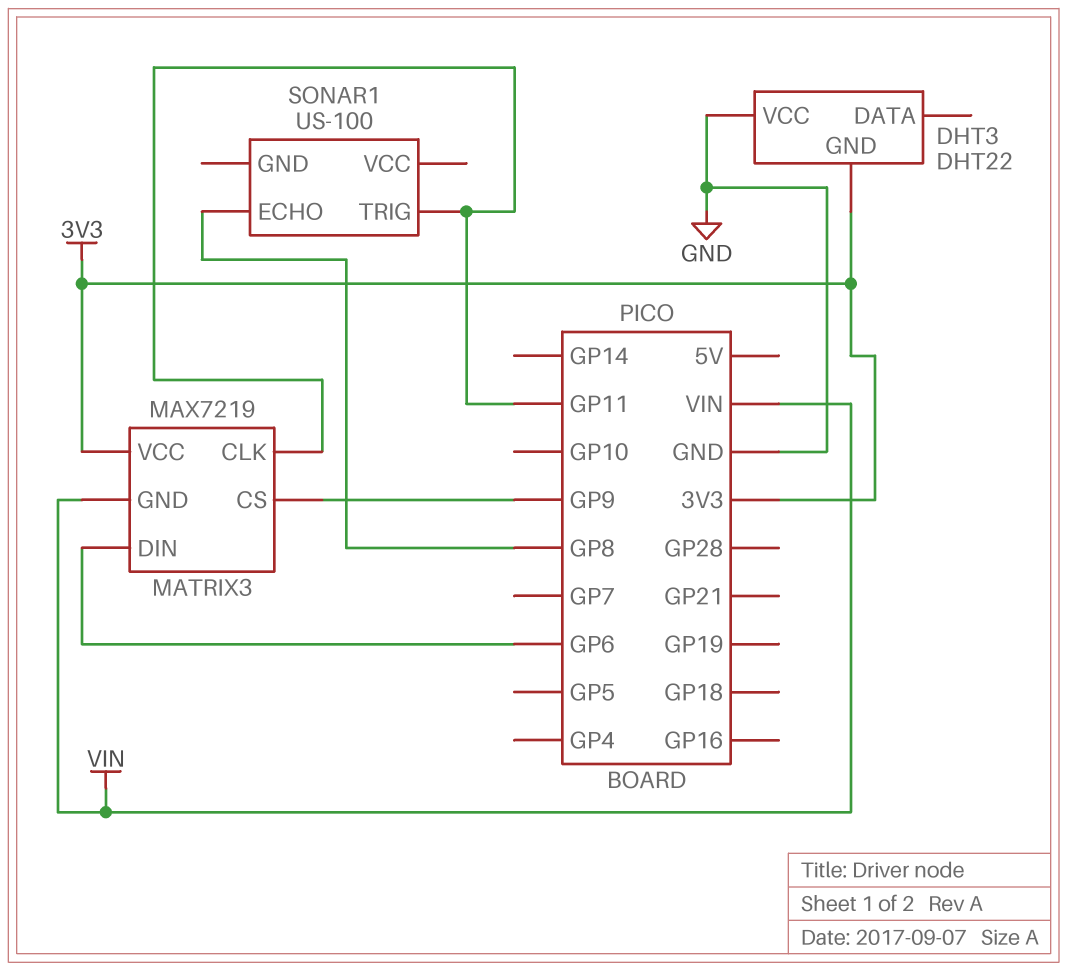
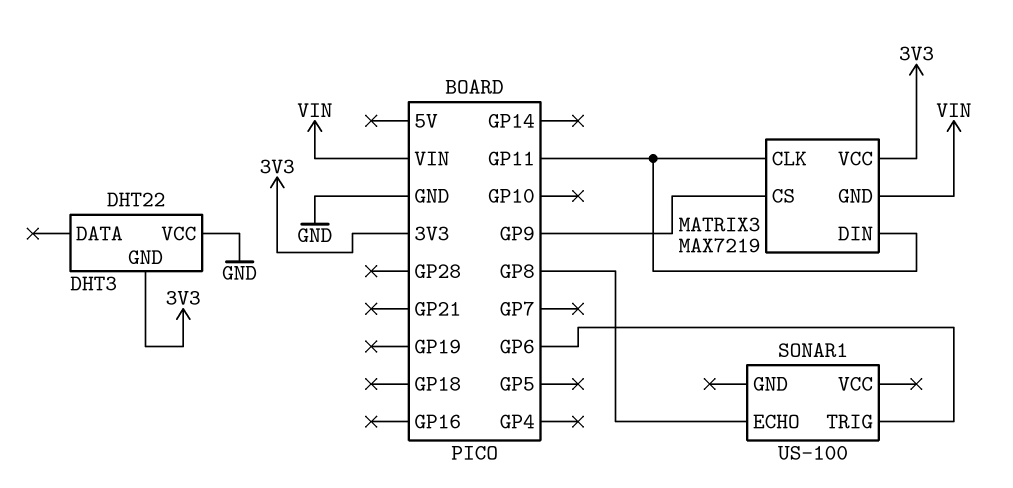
MATRIX3 pin DIN: GP6 -> GP11
SONAR1 pin TRIG: GP11 -> GP6

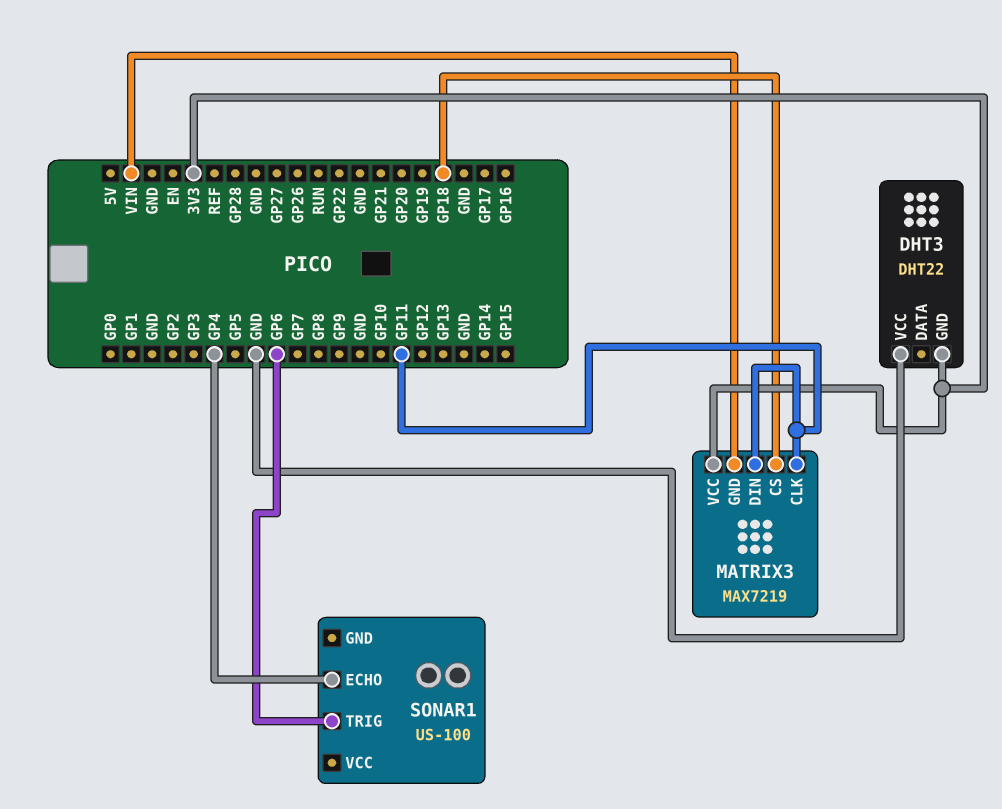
MATRIX3 pin CS: GP9 -> GP18
SONAR1 pin ECHO: GP8 -> GP4

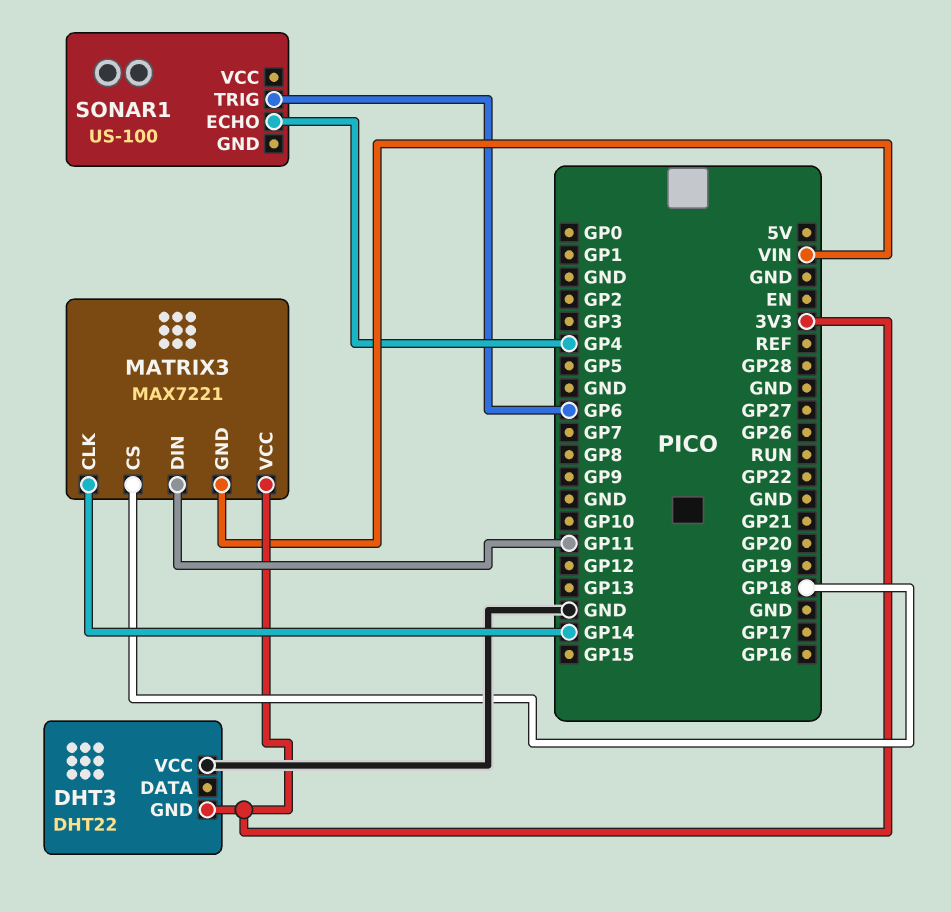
MATRIX3: MAX7219 -> MAX7221
MATRIX3 pin CLK: GP11 -> GP14

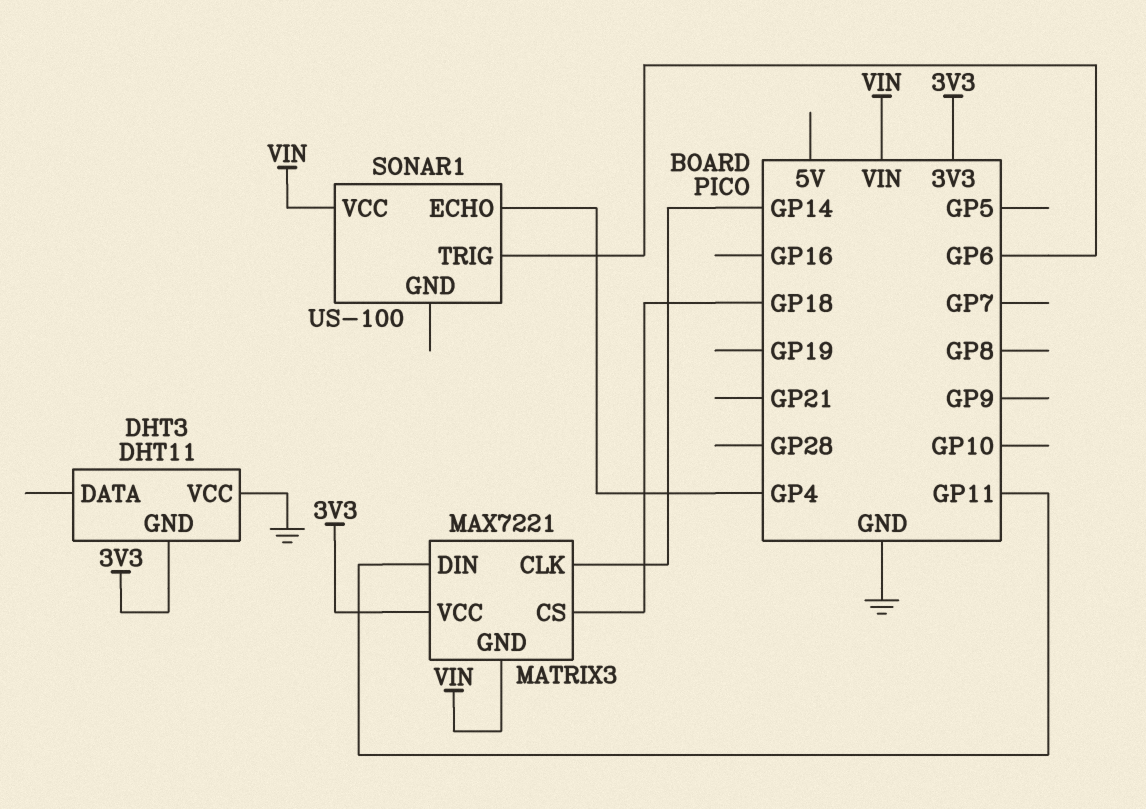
DHT3: DHT22 -> DHT11
SONAR1 pin VCC: none -> VIN

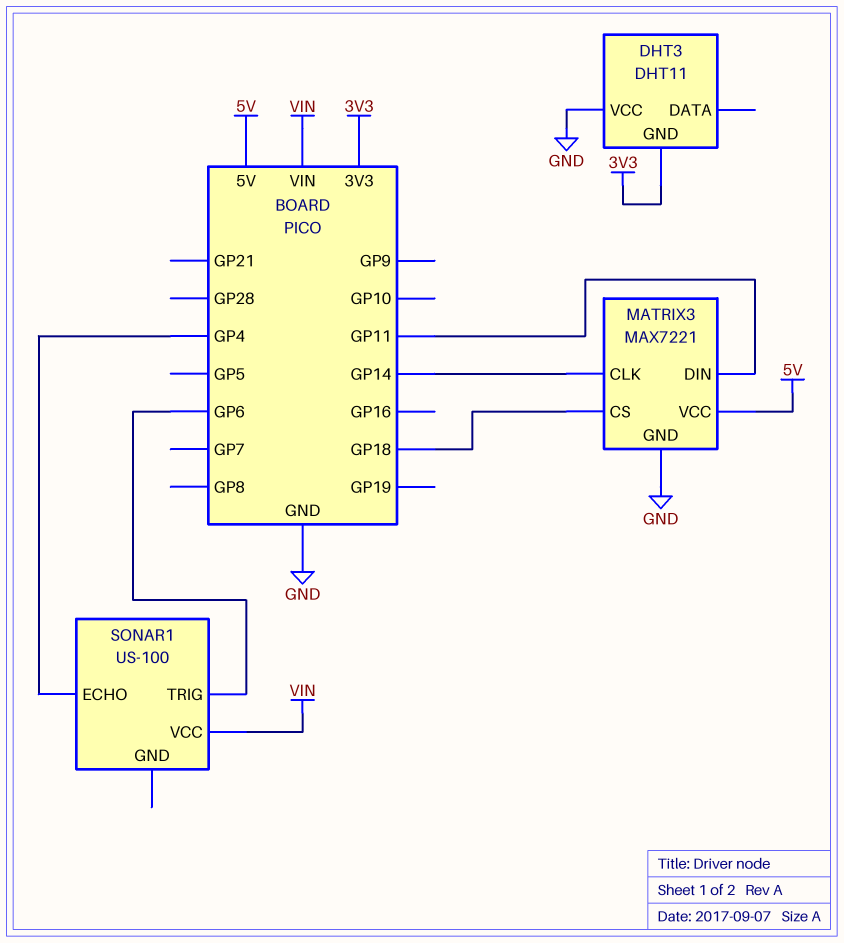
MATRIX3 pin GND: VIN -> GND
MATRIX3 pin VCC: 3V3 -> 5V

